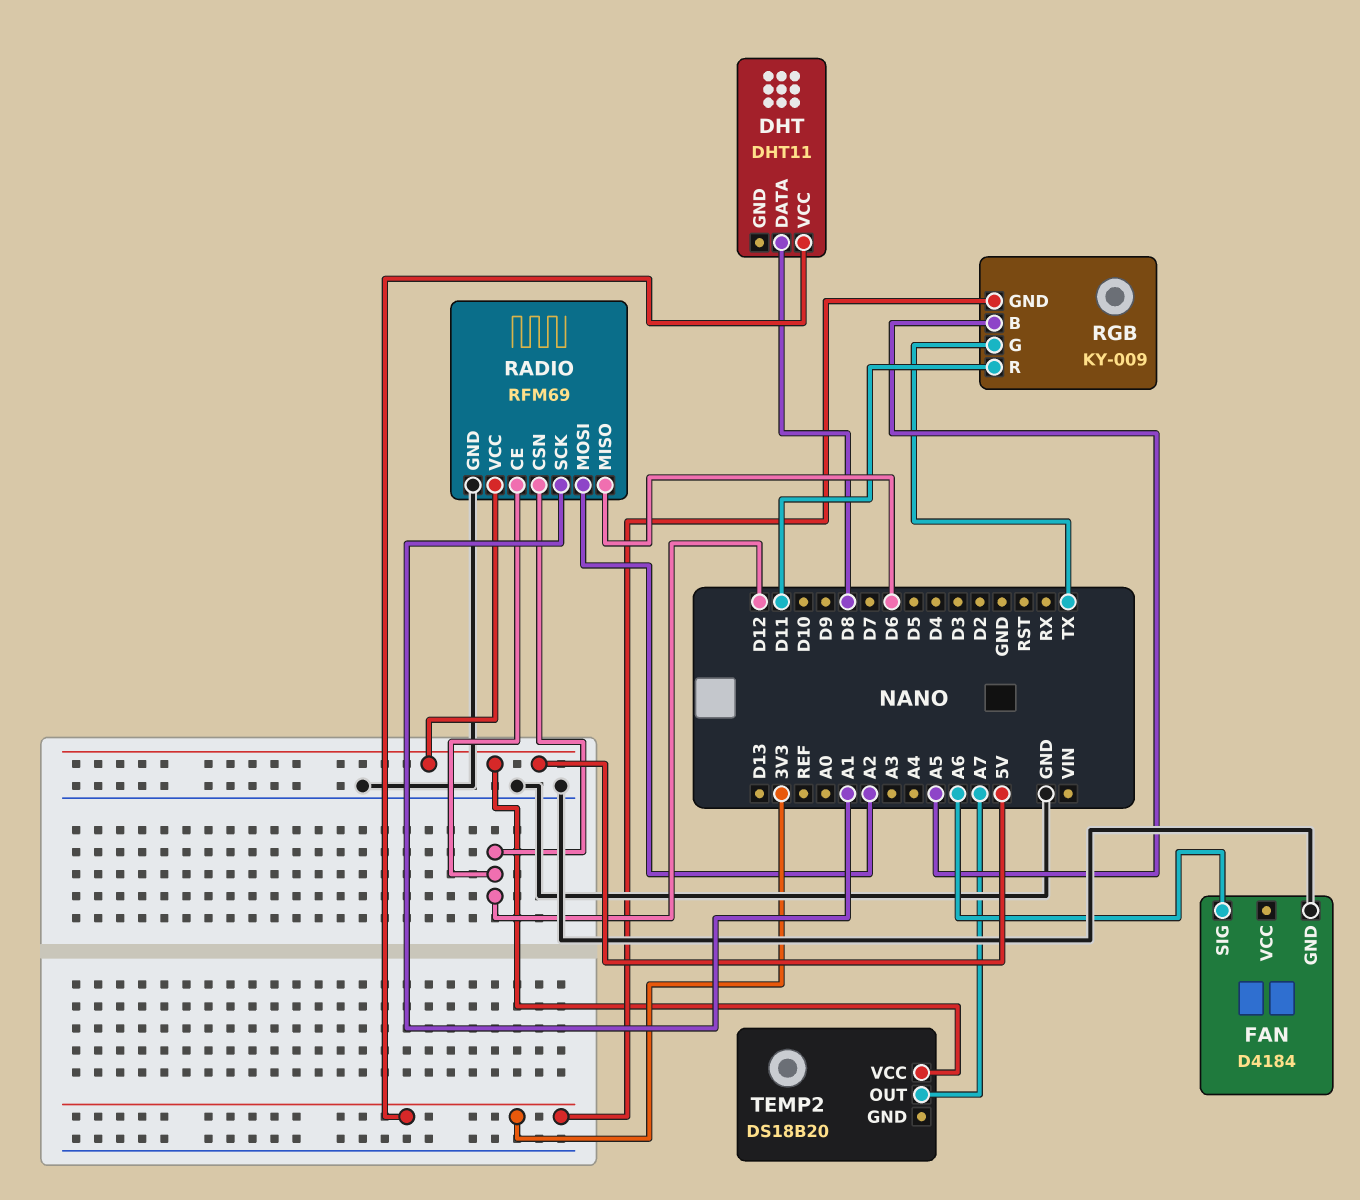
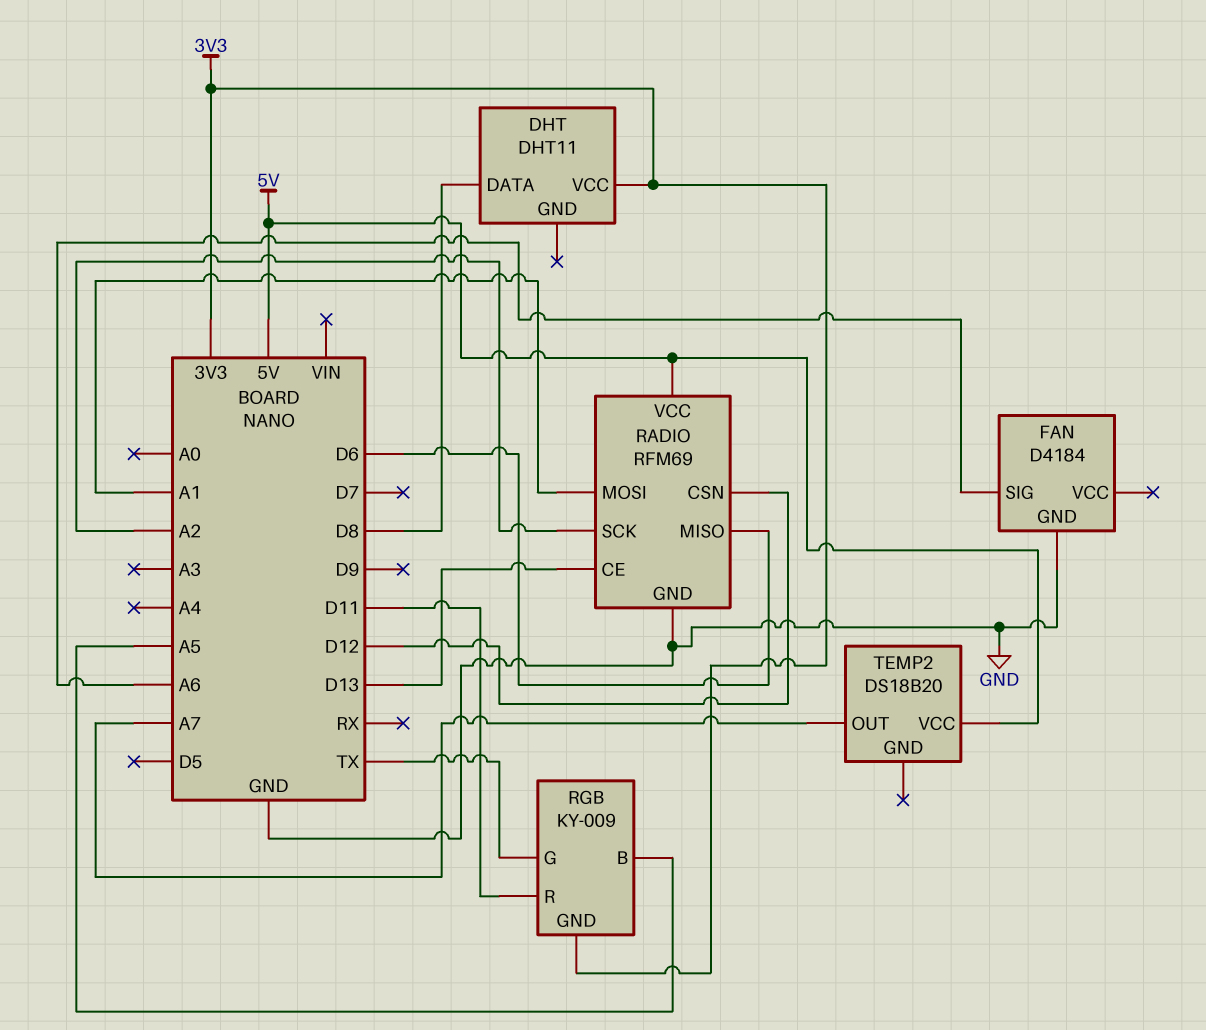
RADIO pin CE: D12 -> D13
RADIO pin MOSI: A2 -> A1
RADIO pin SCK: A1 -> A2

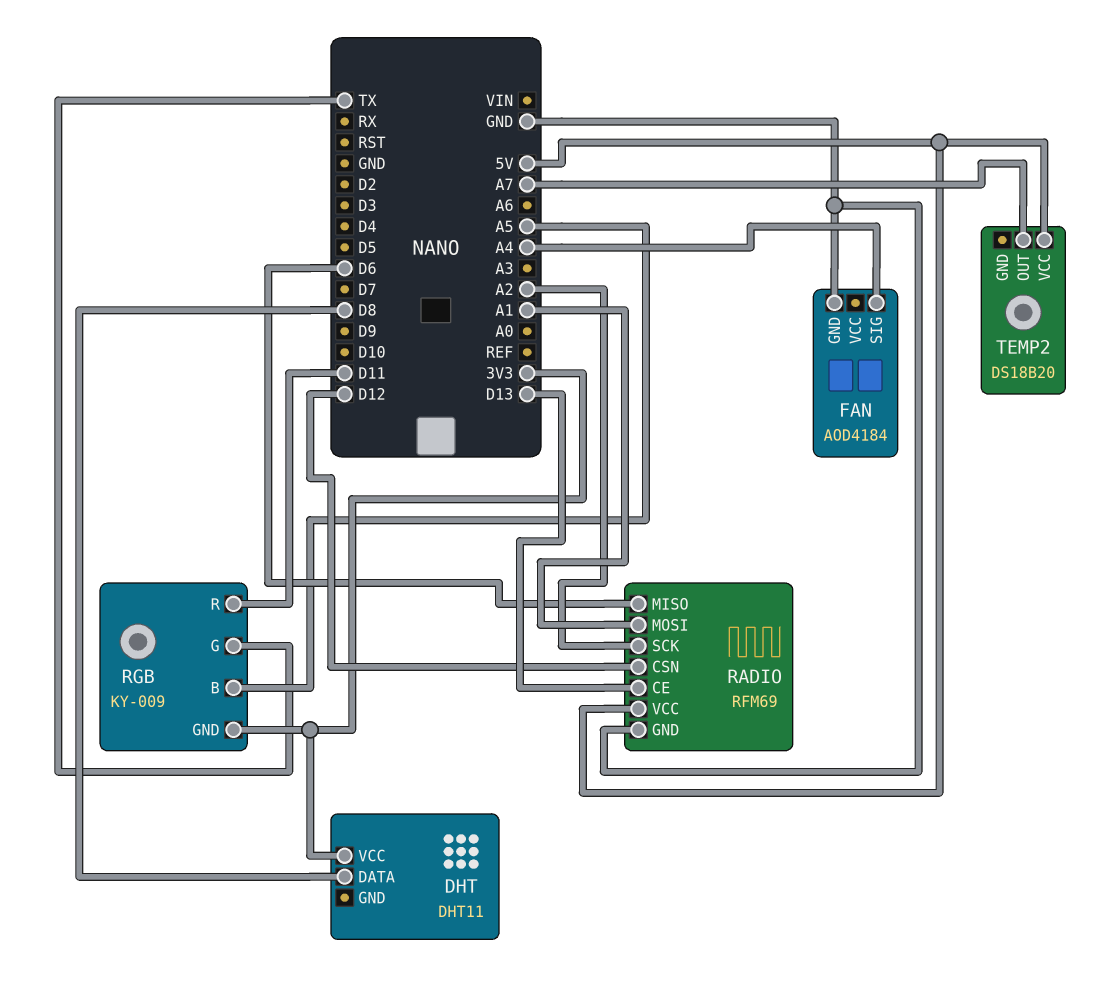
FAN: D4184 -> AOD4184
FAN pin SIG: A6 -> A4

